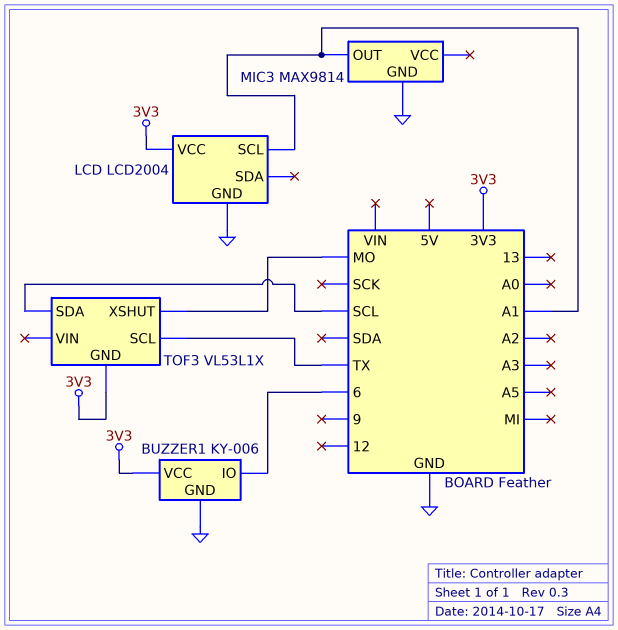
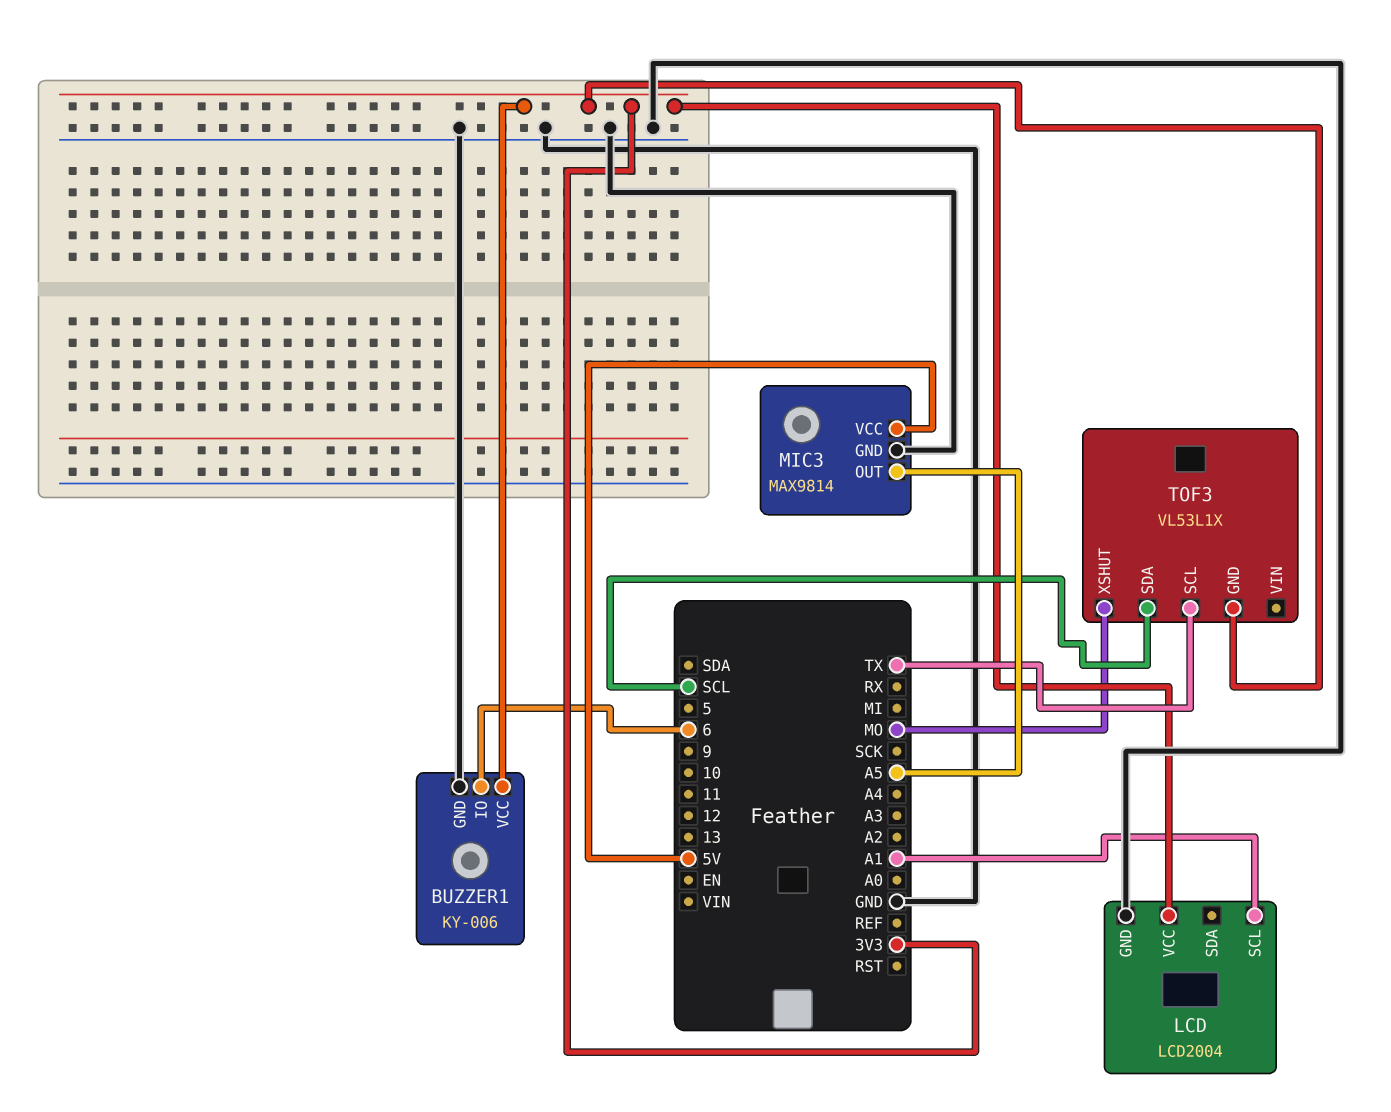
MIC3 pin OUT: A1 -> A5
MIC3 pin VCC: none -> 5V

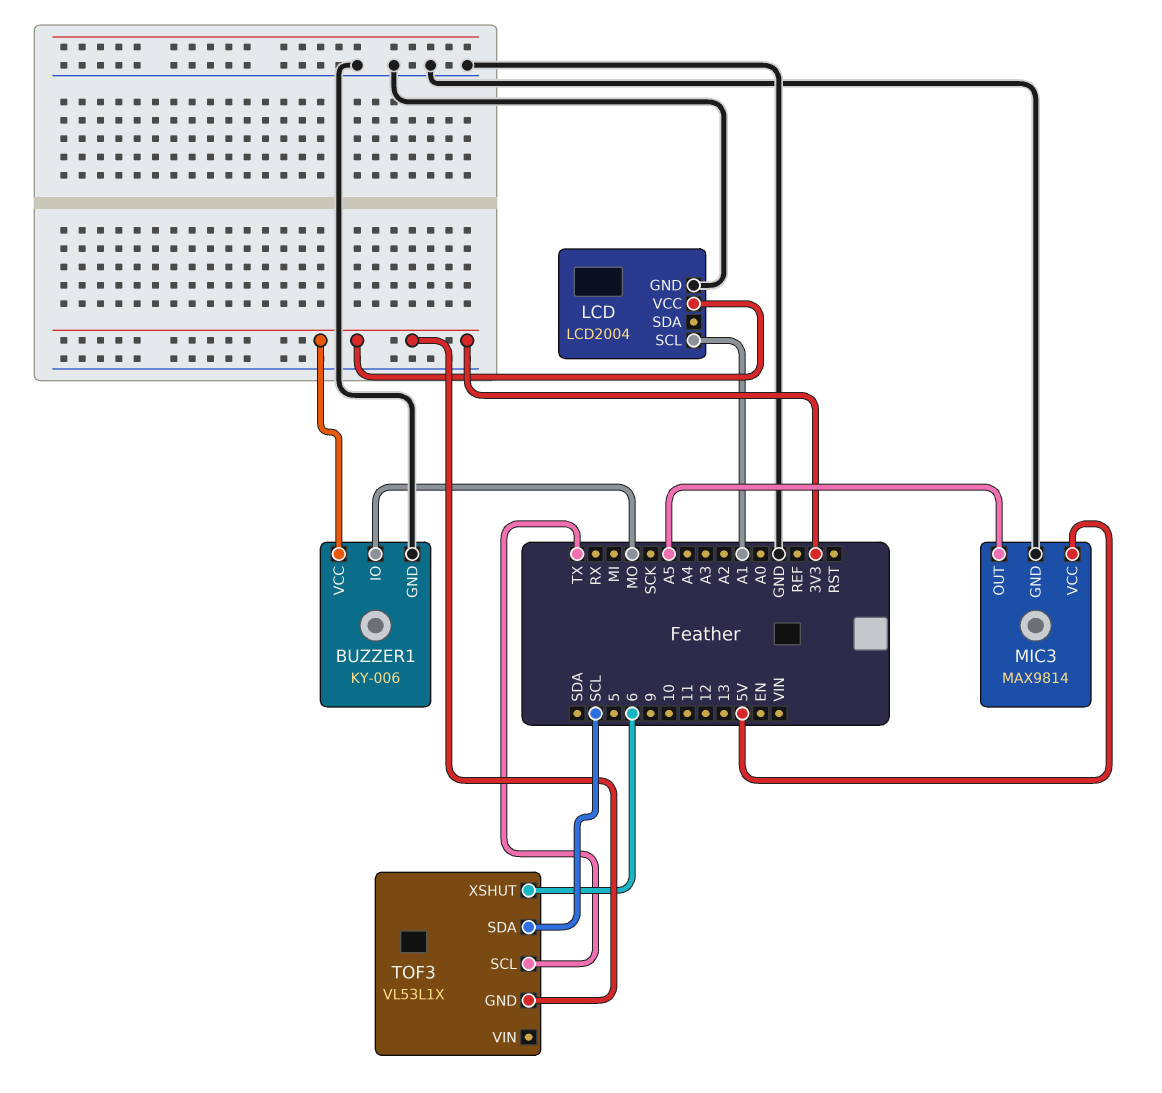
BUZZER1 pin IO: 6 -> MO
TOF3 pin XSHUT: MO -> 6

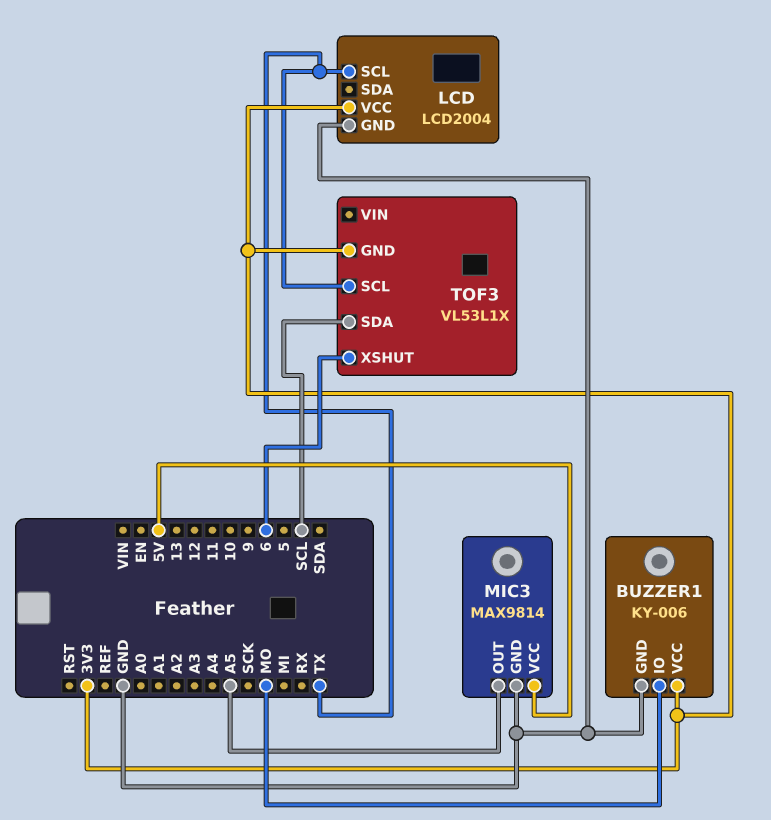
LCD pin SCL: A1 -> TX

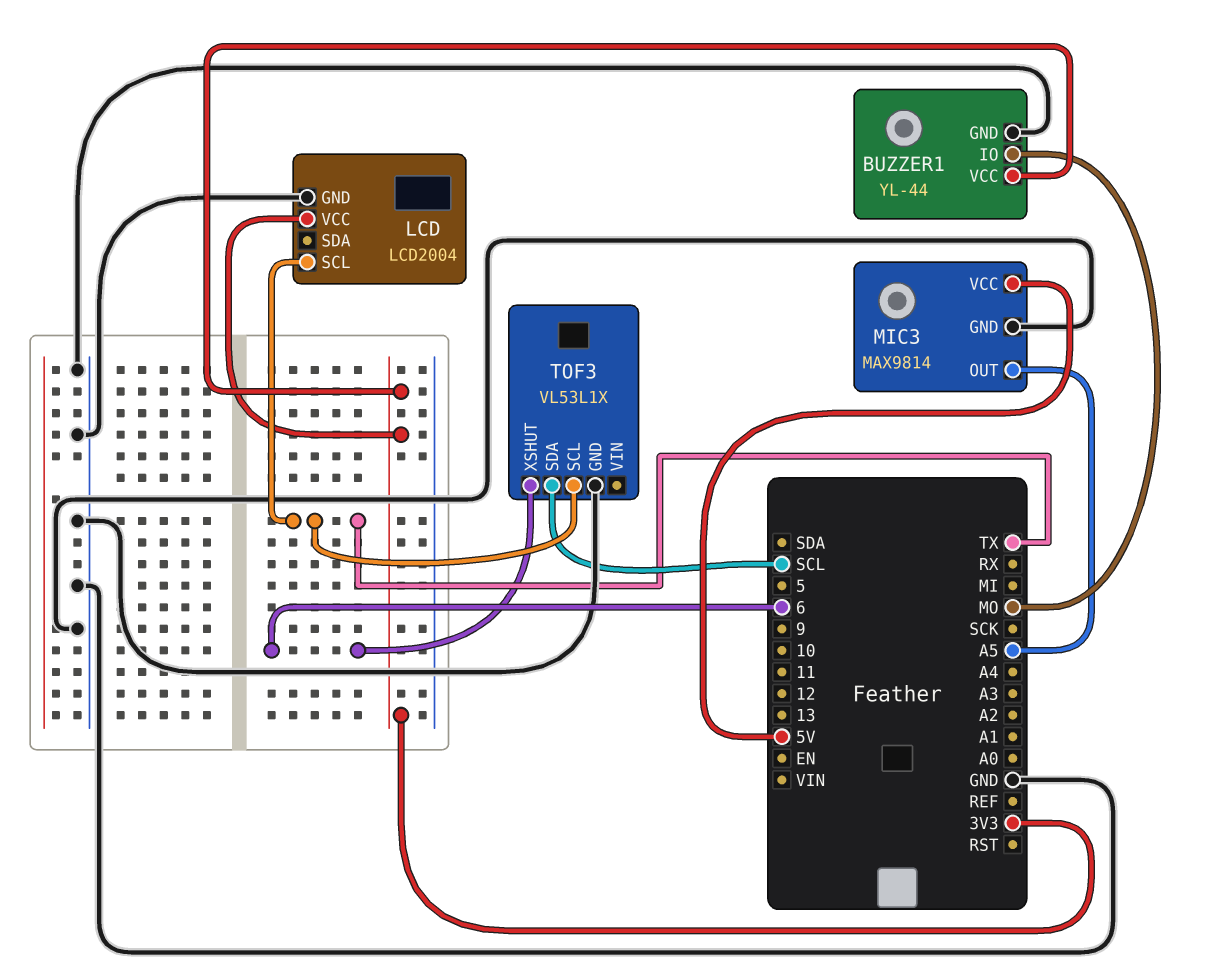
BUZZER1: KY-006 -> YL-44
TOF3 pin GND: 3V3 -> GND

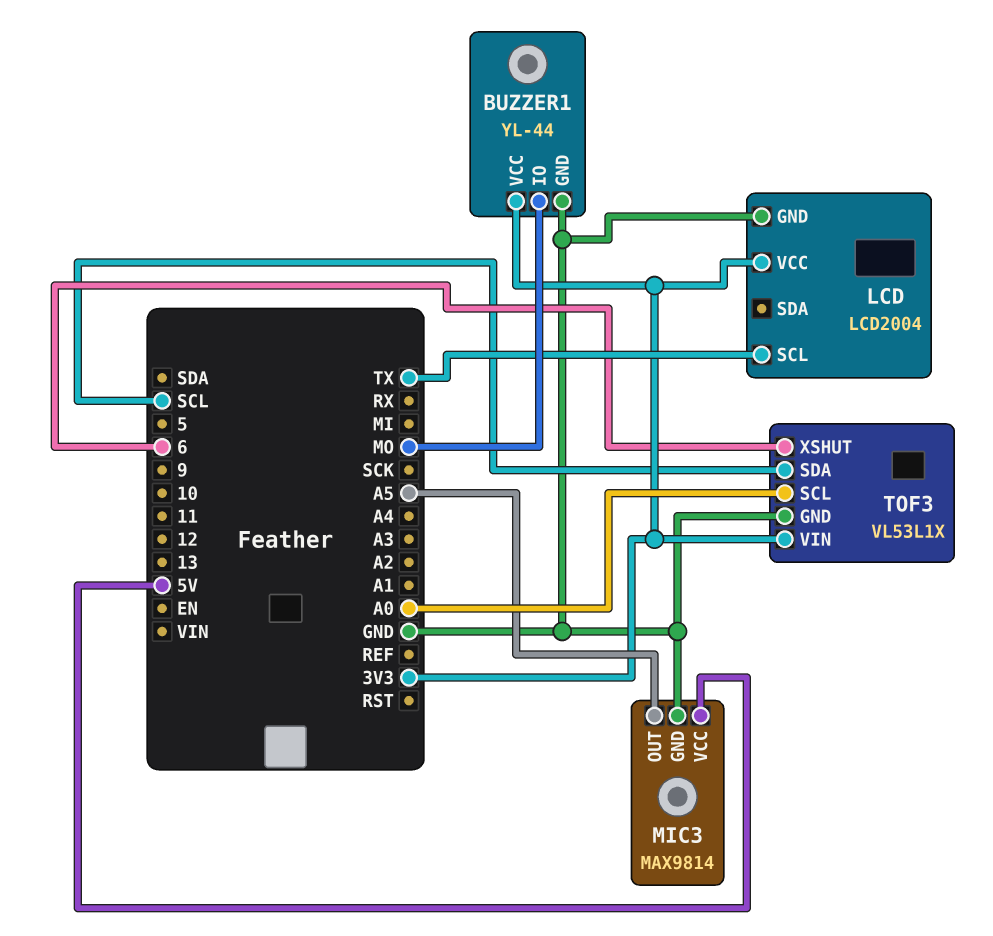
TOF3 pin SCL: TX -> A0
TOF3 pin VIN: none -> 3V3

